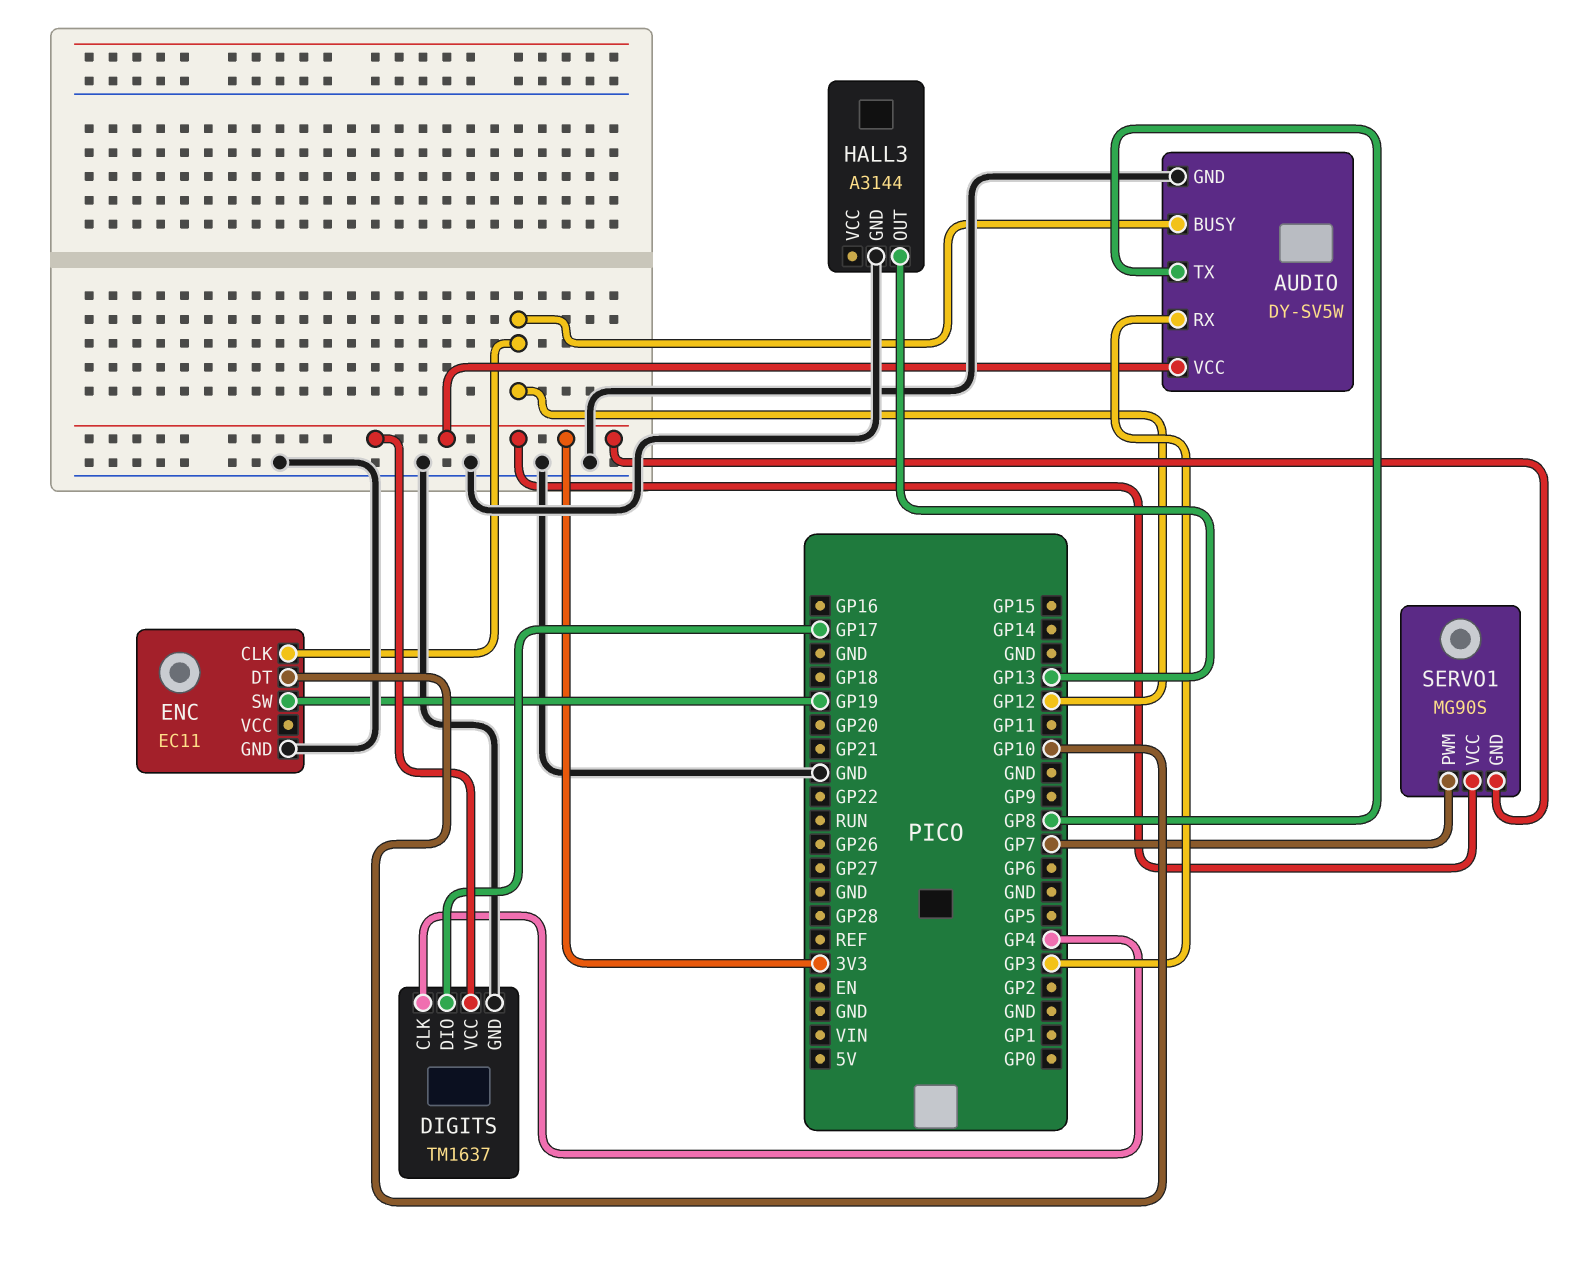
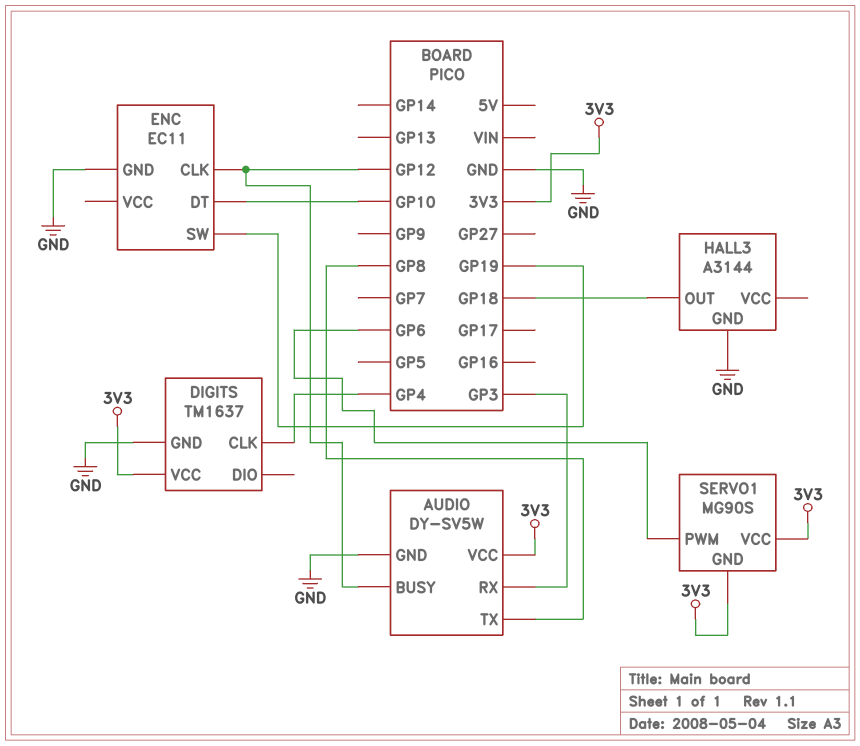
DIGITS pin DIO: GP17 -> none
HALL3 pin OUT: GP13 -> GP18
SERVO1 pin PWM: GP7 -> GP6

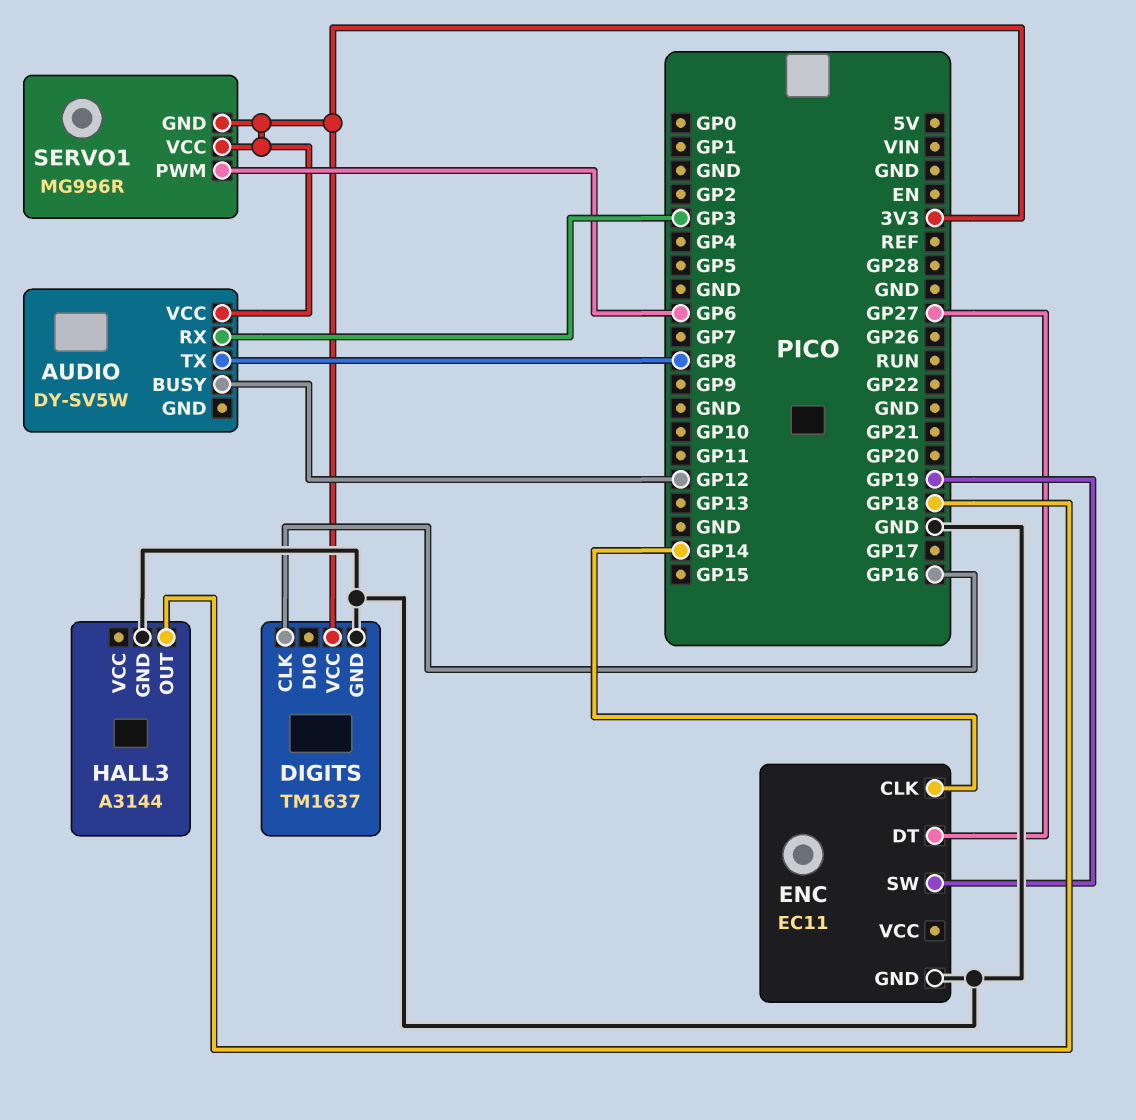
AUDIO pin GND: GND -> none
DIGITS pin CLK: GP4 -> GP16
ENC pin CLK: GP12 -> GP14
ENC pin DT: GP10 -> GP27
SERVO1: MG90S -> MG996R

